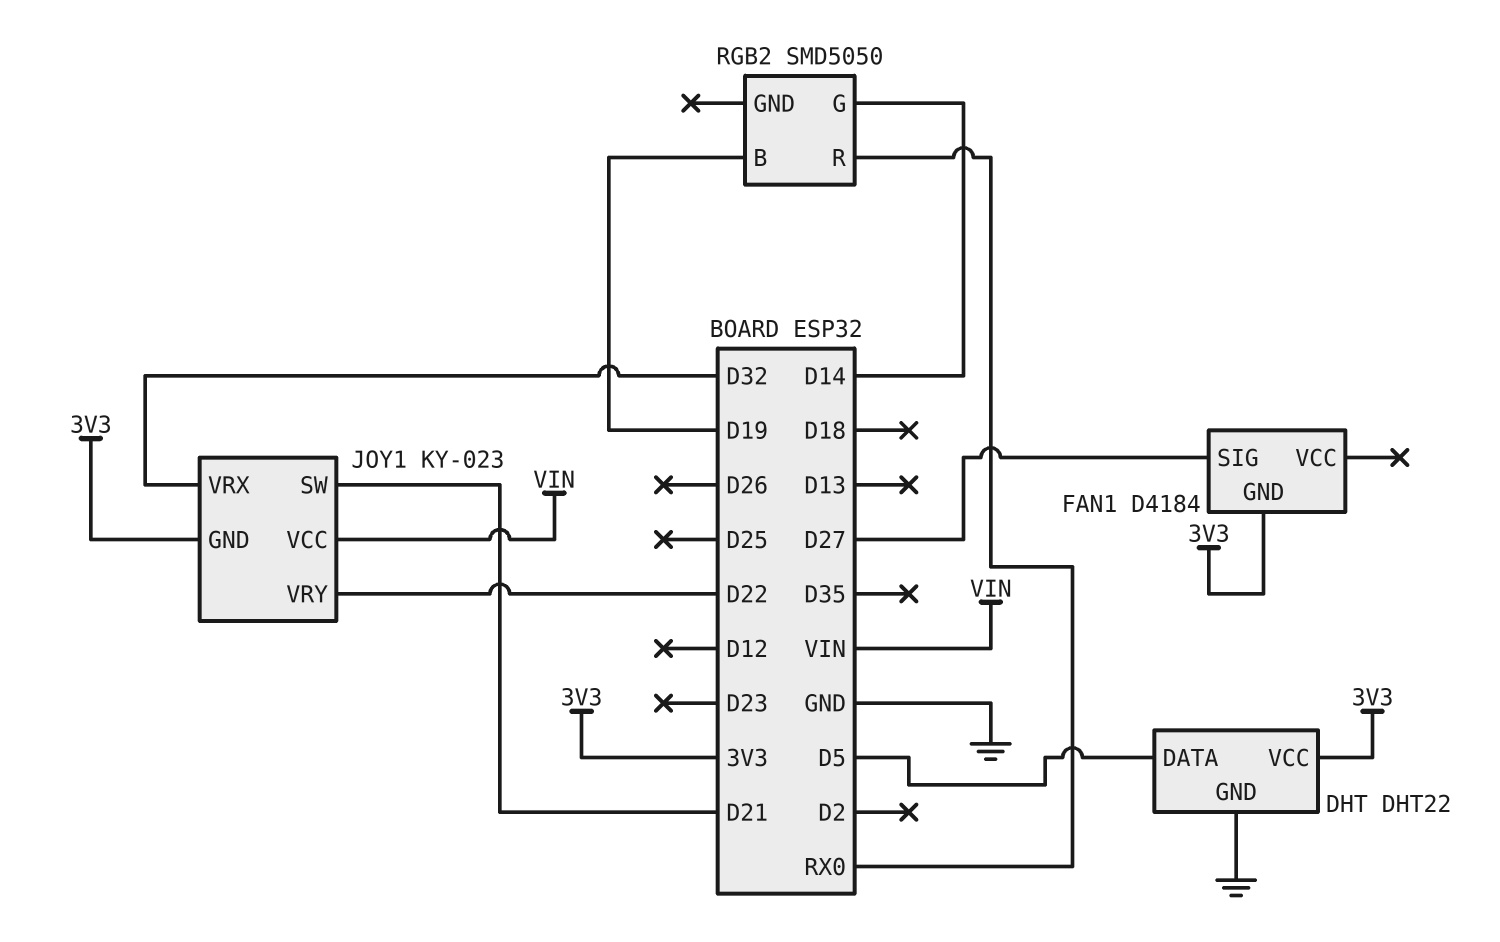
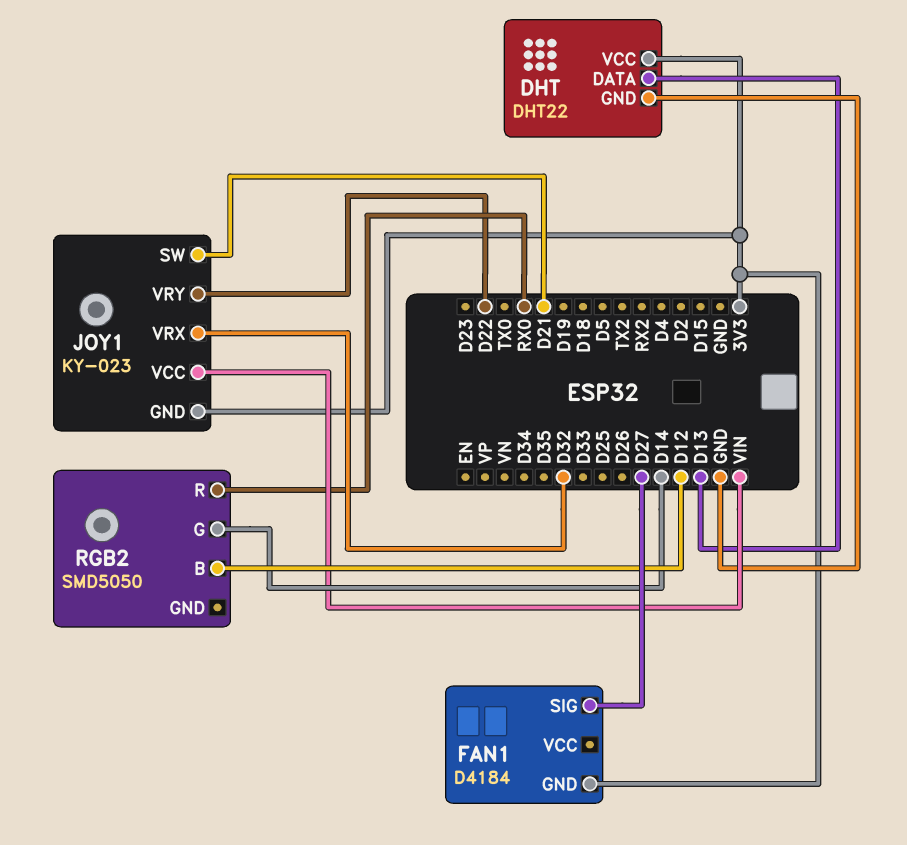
DHT pin DATA: D5 -> D13
RGB2 pin B: D19 -> D12

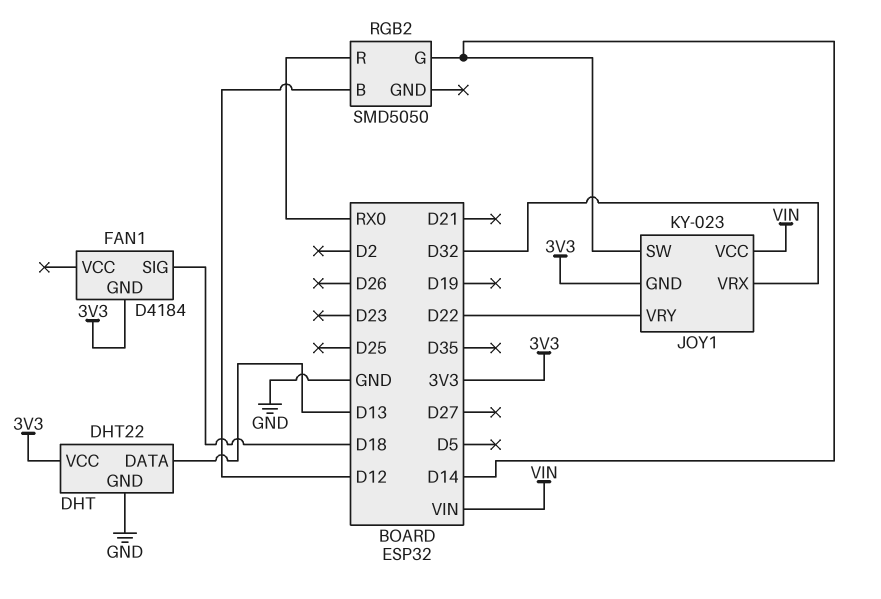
FAN1 pin SIG: D27 -> D18
JOY1 pin SW: D21 -> D14

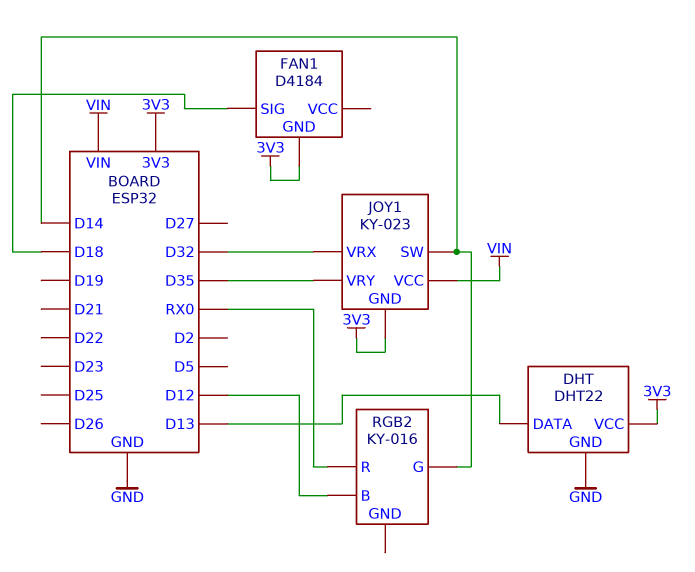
JOY1 pin VRY: D22 -> D35
RGB2: SMD5050 -> KY-016

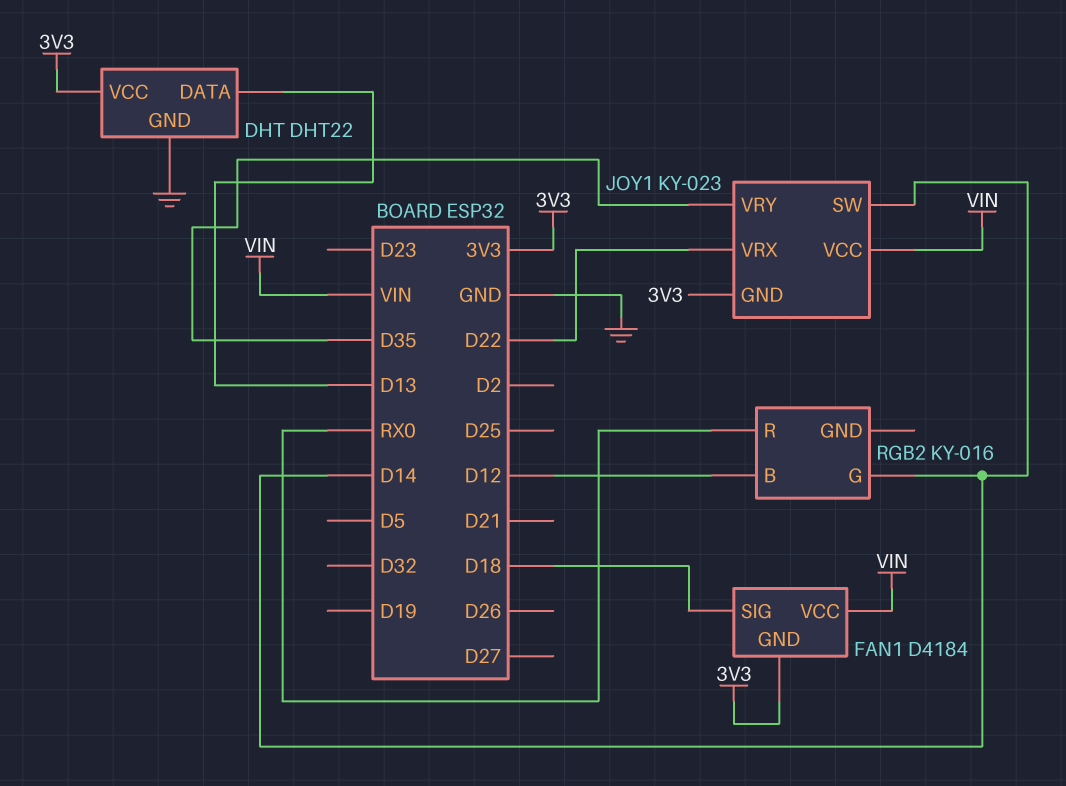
FAN1 pin VCC: none -> VIN
JOY1 pin VRX: D32 -> D22

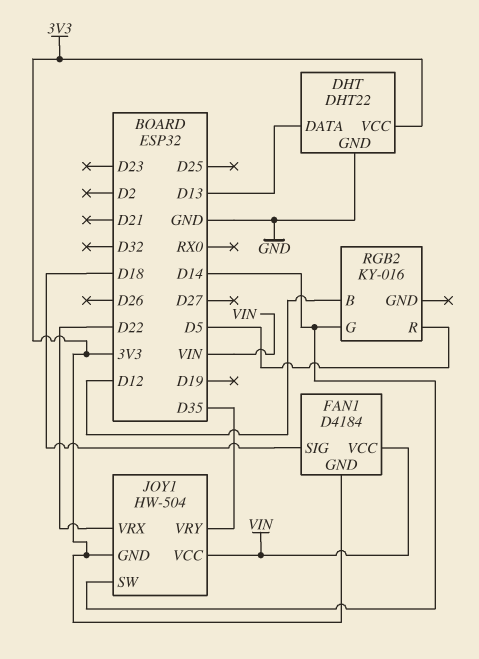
JOY1: KY-023 -> HW-504
RGB2 pin R: RX0 -> D5

